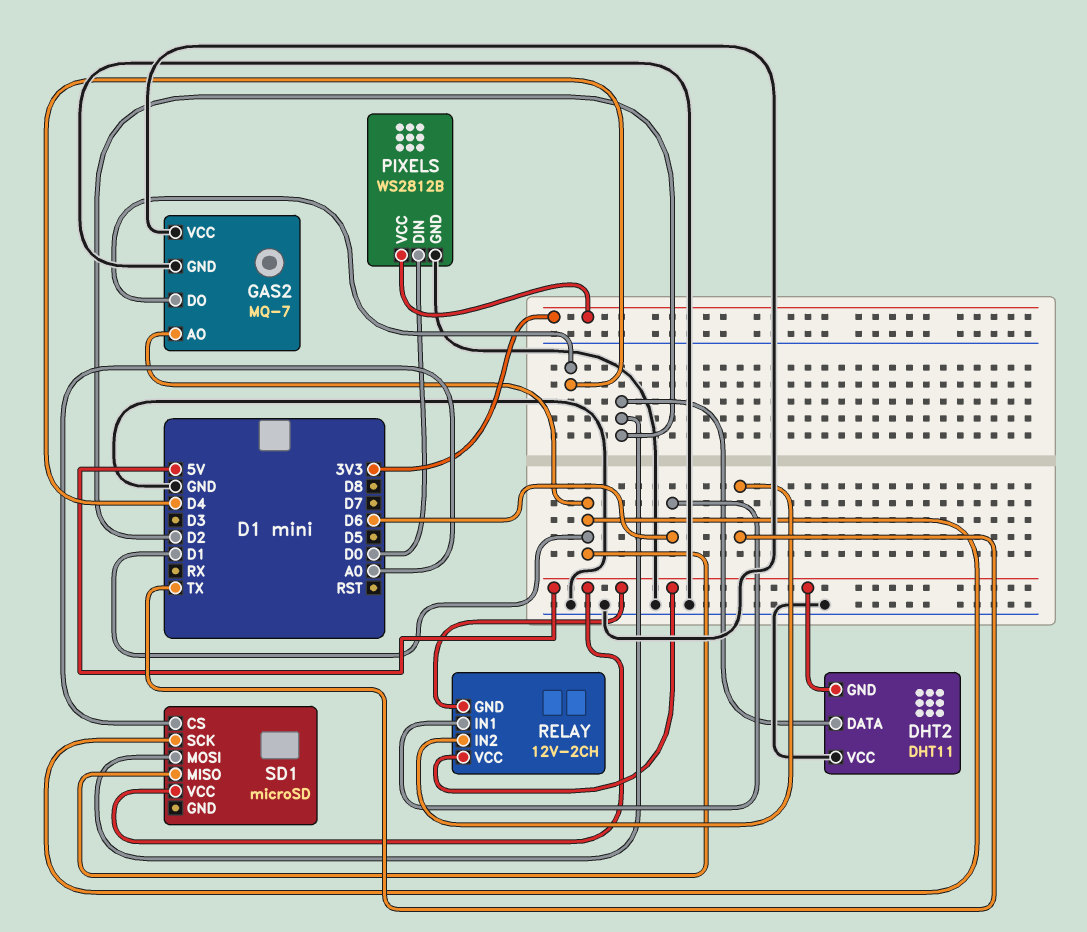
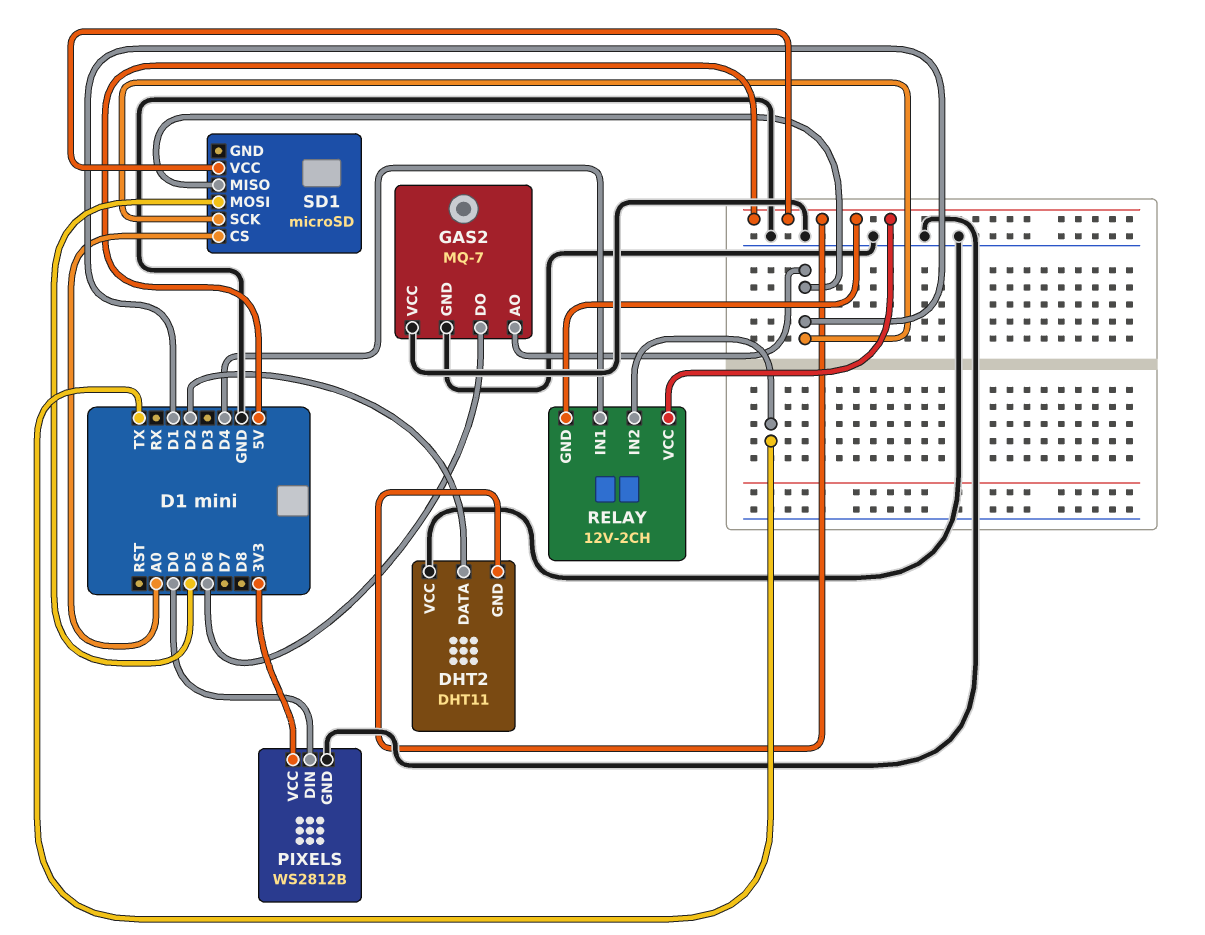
GAS2 pin DO: D4 -> D6
RELAY pin IN1: D6 -> D4
SD1 pin MOSI: D2 -> D5

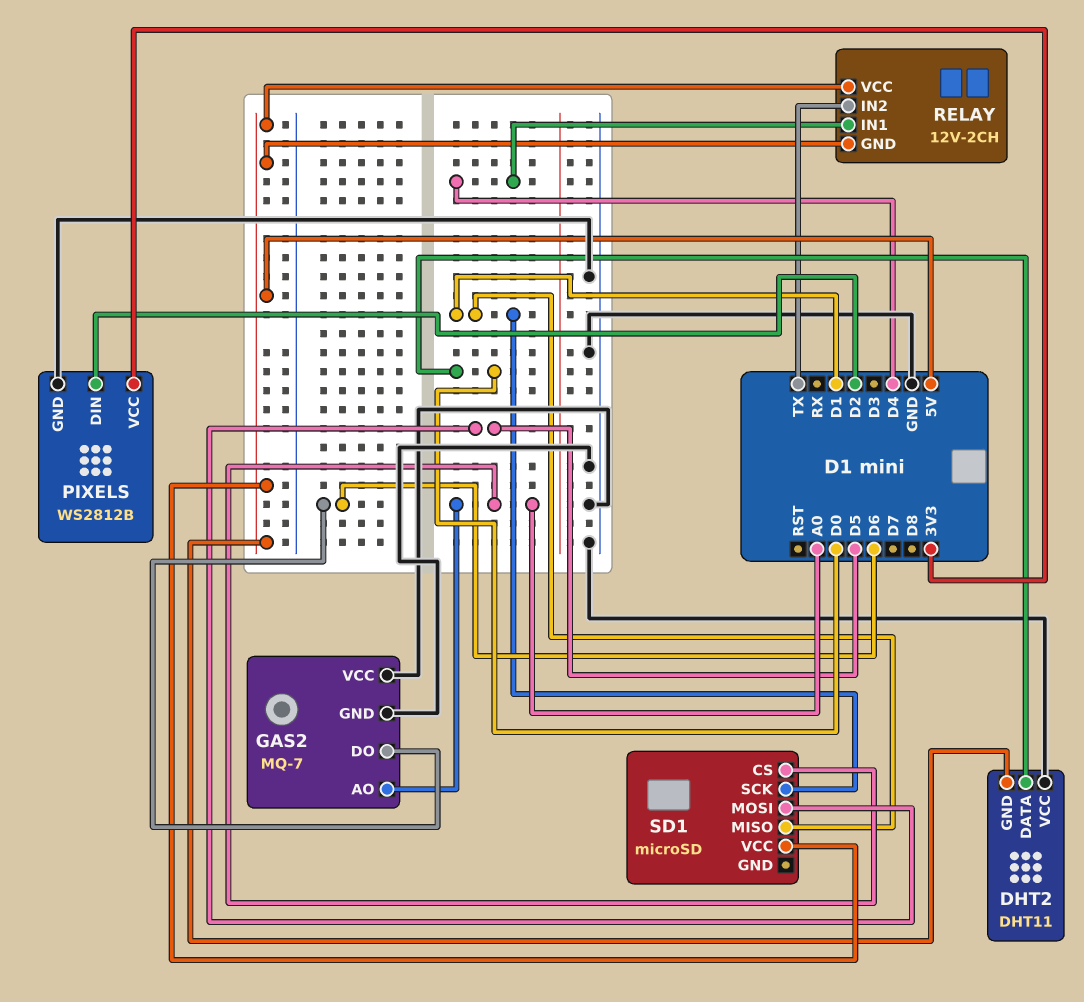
DHT2 pin DATA: D2 -> D0
GAS2 pin AO: D1 -> A0
PIXELS pin DIN: D0 -> D2

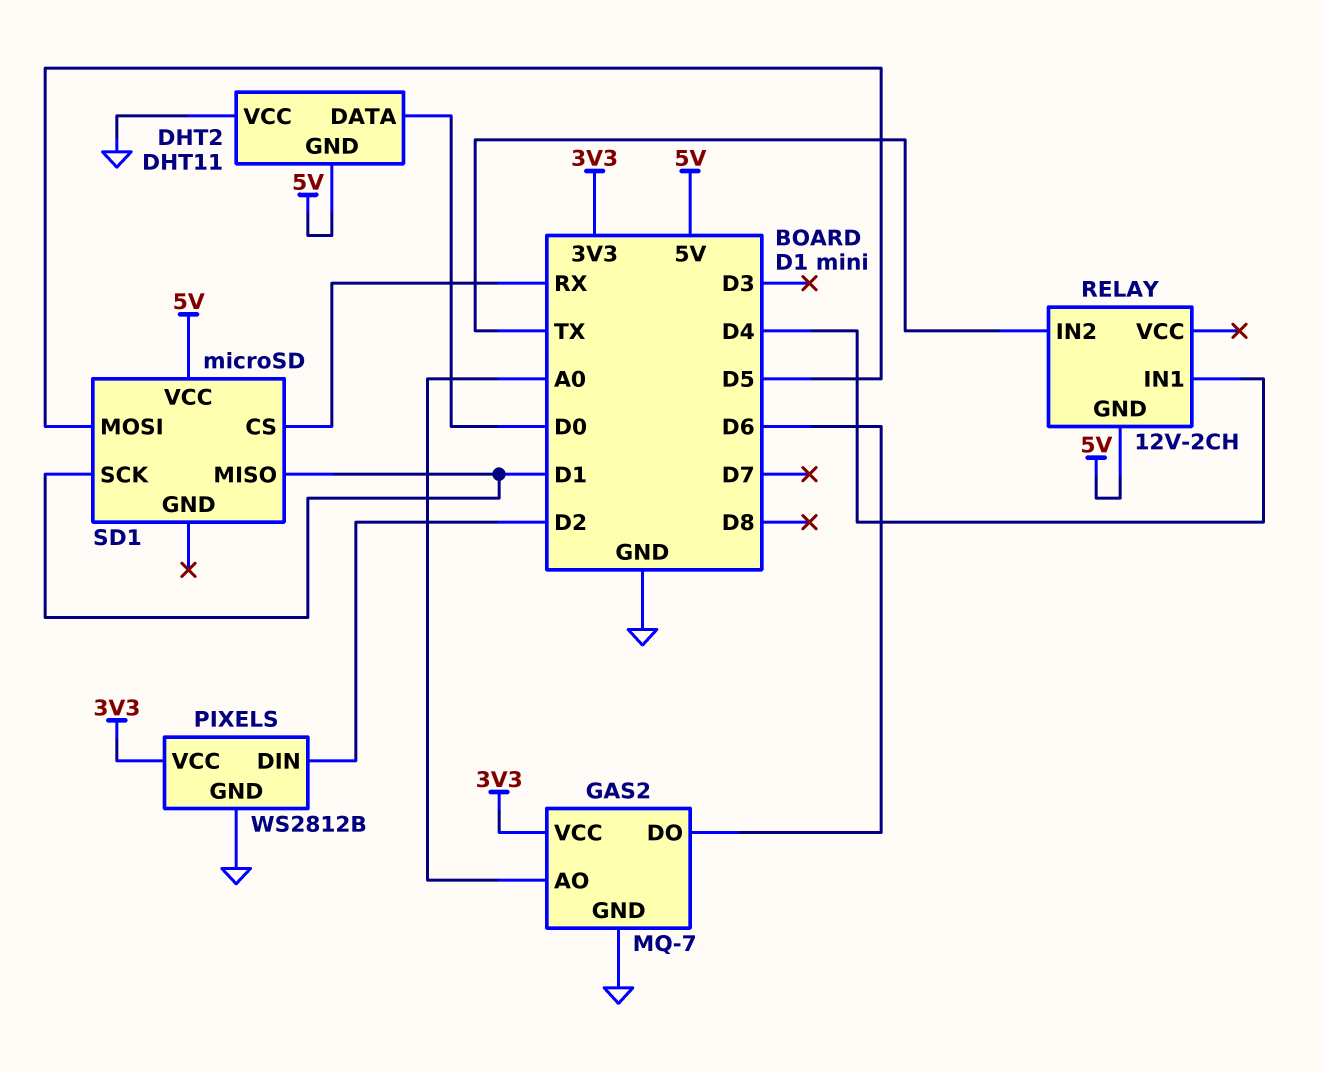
GAS2 pin VCC: GND -> 3V3
RELAY pin VCC: 5V -> none
SD1 pin CS: A0 -> RX

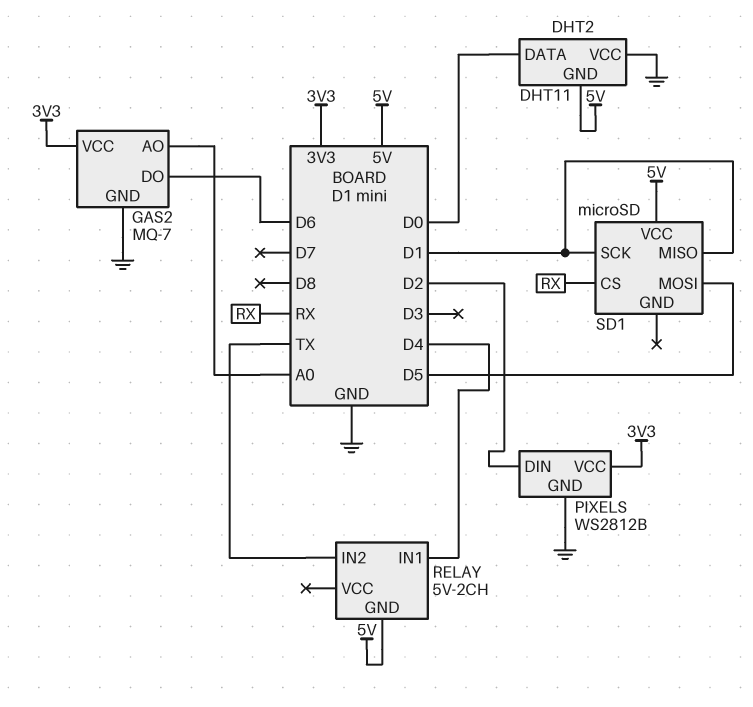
RELAY: 12V-2CH -> 5V-2CH

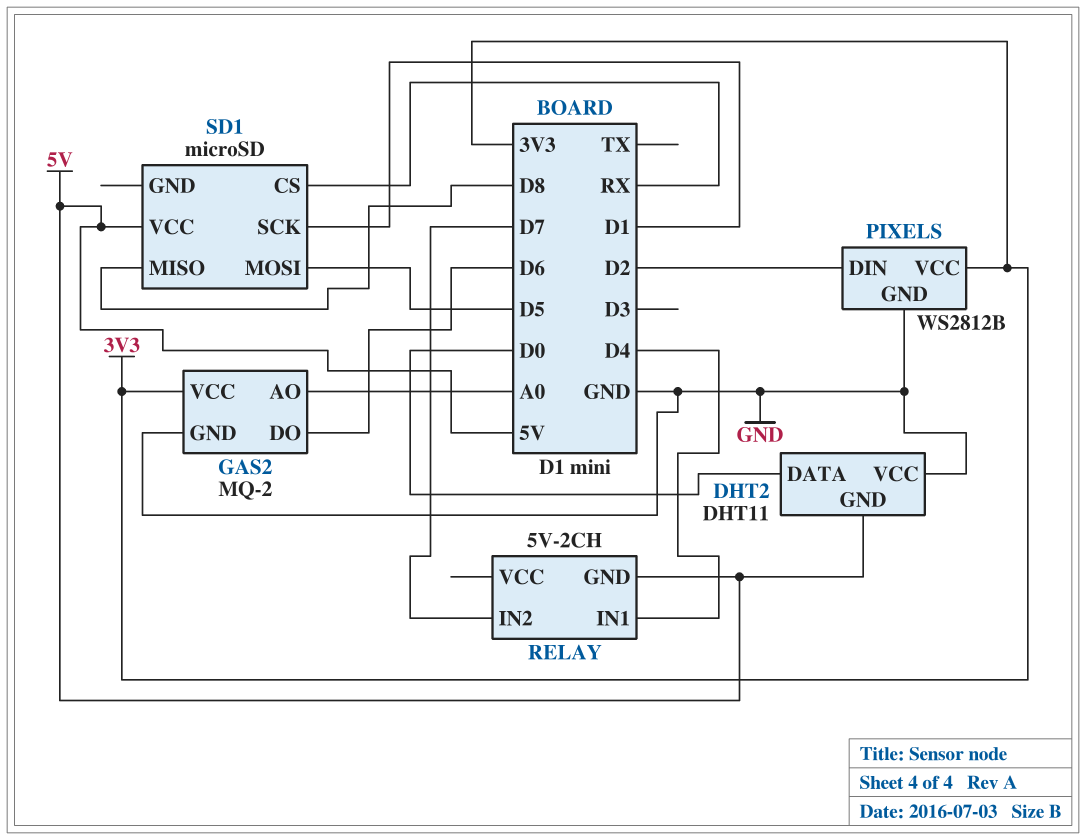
GAS2: MQ-7 -> MQ-2
RELAY pin IN2: TX -> D7
SD1 pin MISO: D1 -> D8

